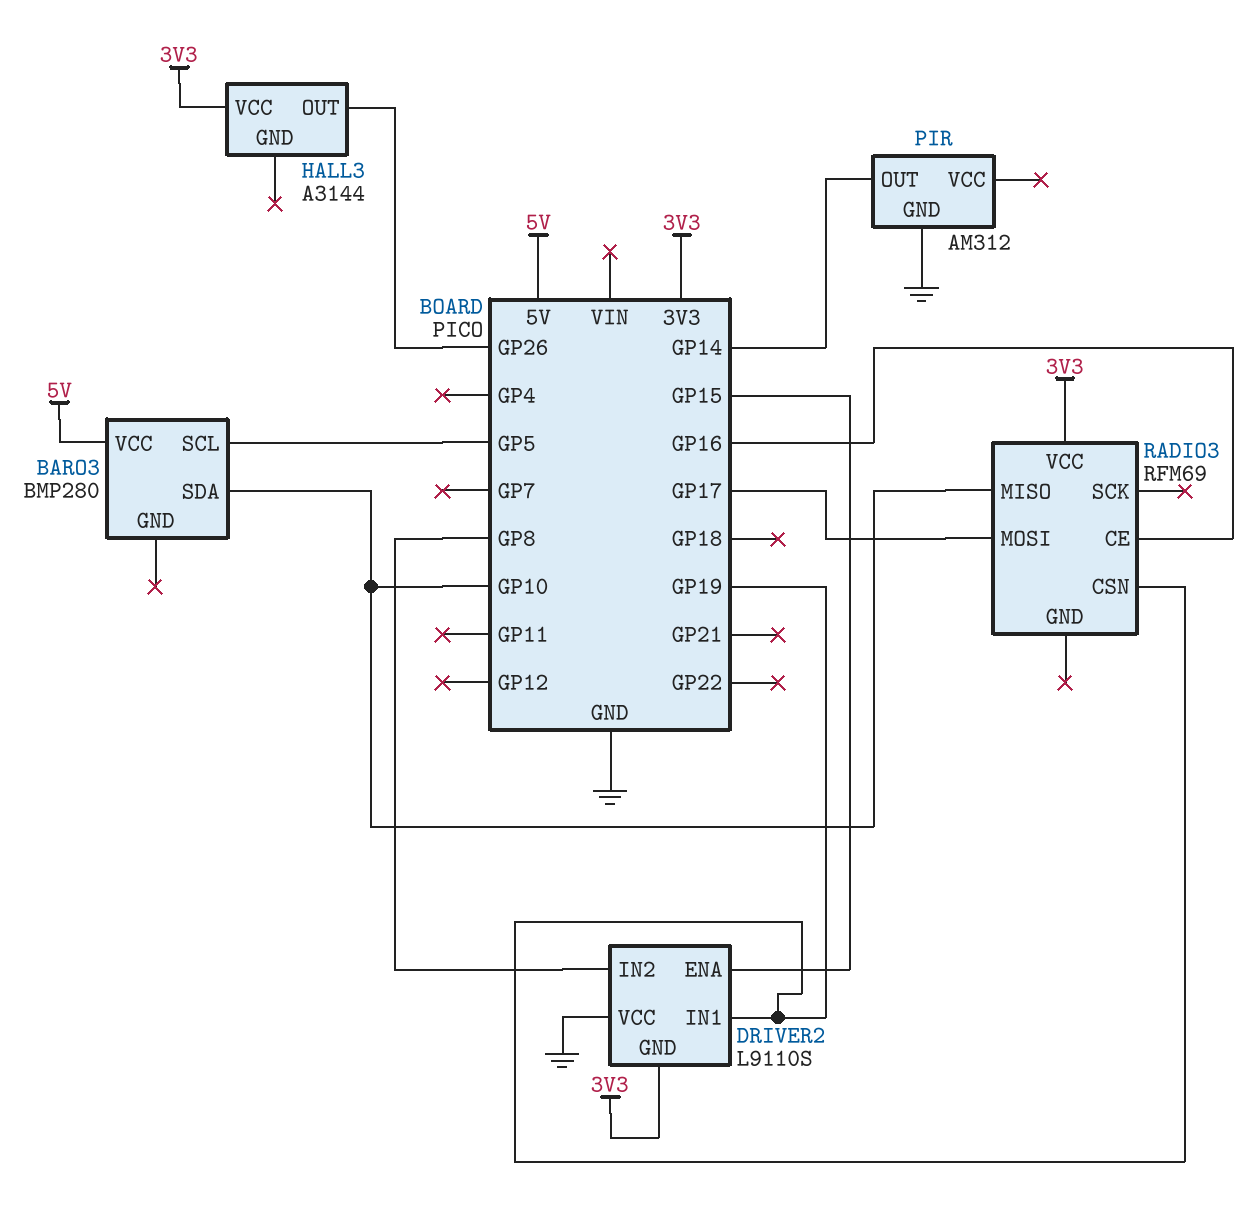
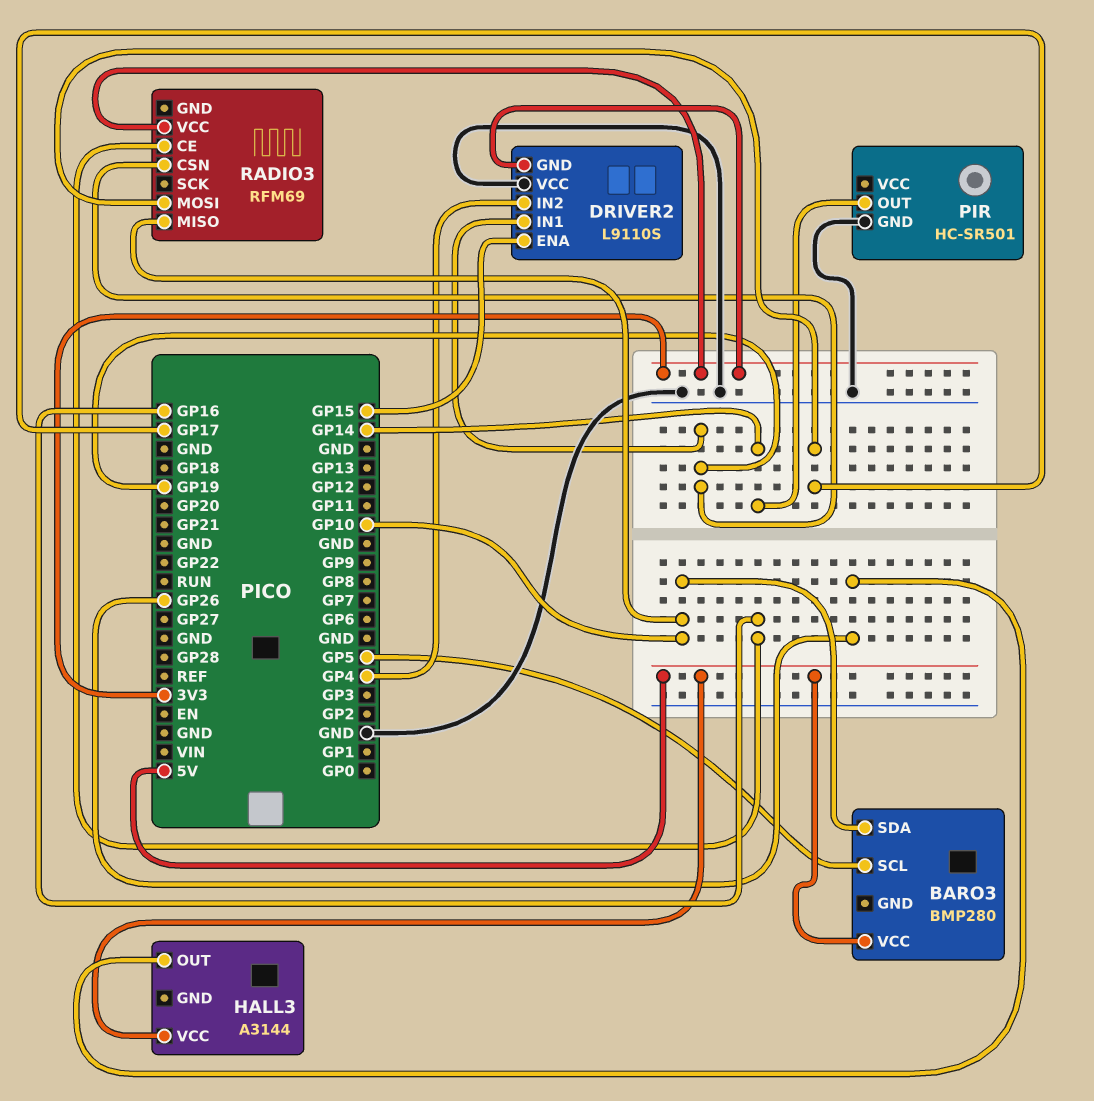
DRIVER2 pin IN2: GP8 -> GP4
HALL3 pin VCC: 3V3 -> 5V
PIR: AM312 -> HC-SR501

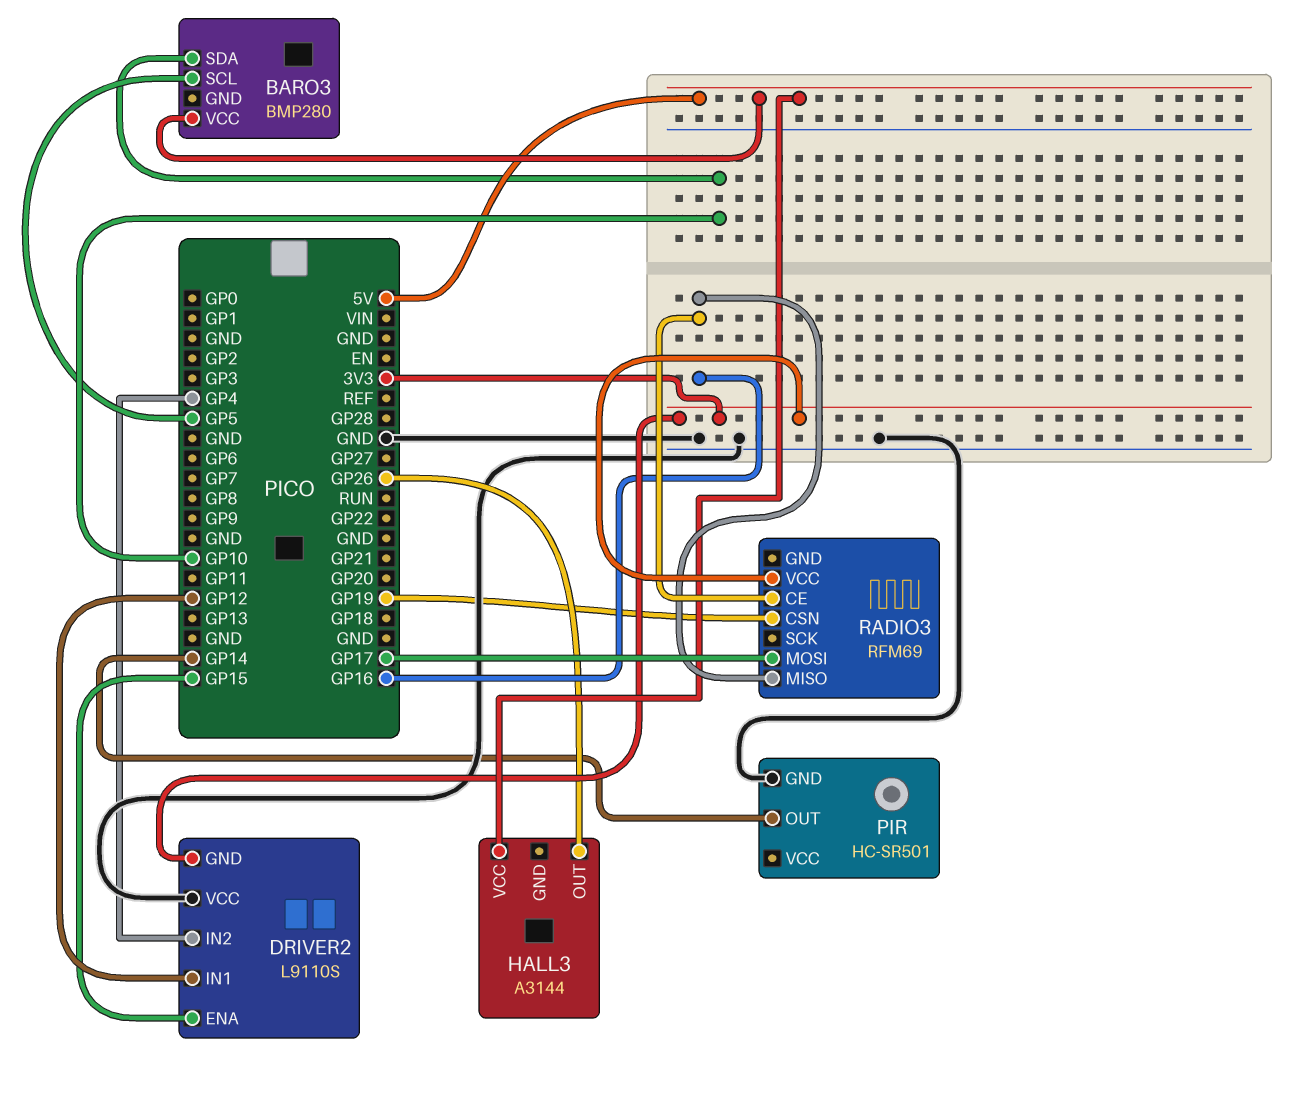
DRIVER2 pin IN1: GP19 -> GP12
RADIO3 pin MISO: GP10 -> GP16

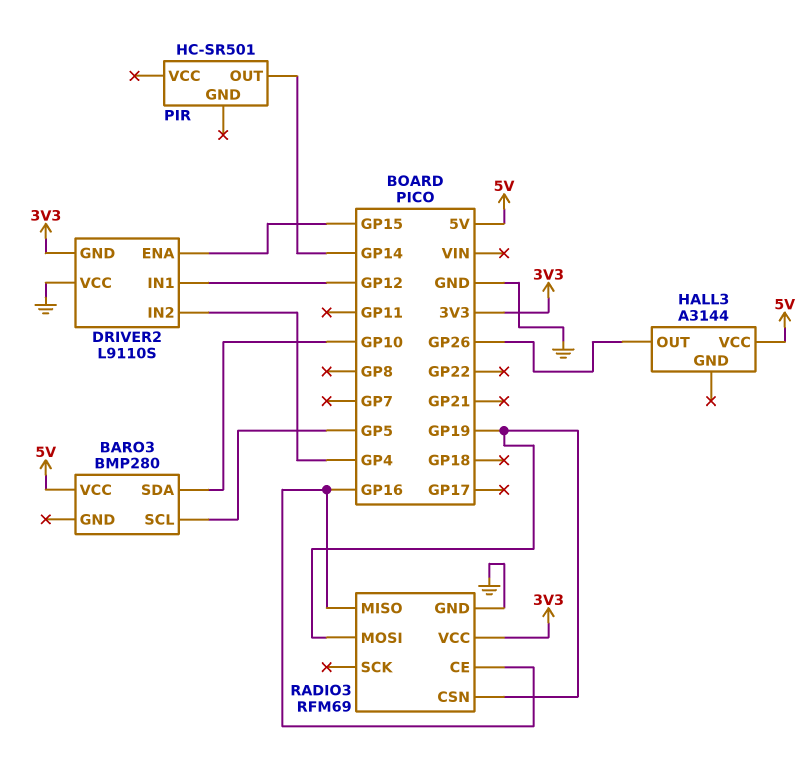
PIR pin GND: GND -> none
RADIO3 pin GND: none -> GND
RADIO3 pin MOSI: GP17 -> GP19

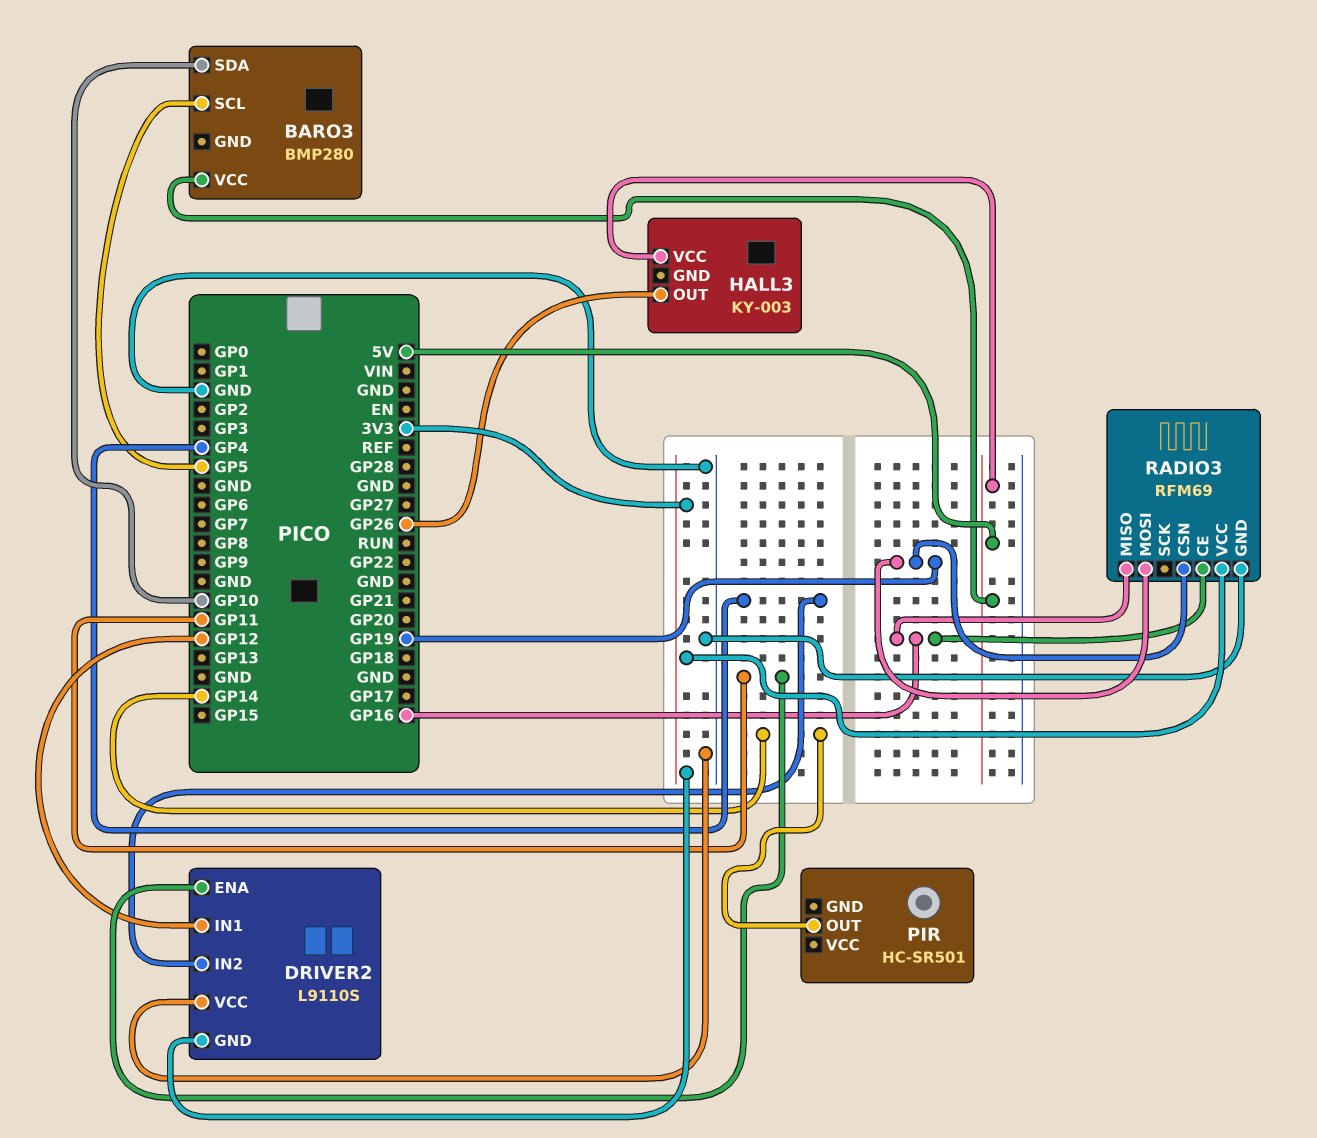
DRIVER2 pin ENA: GP15 -> GP11
HALL3: A3144 -> KY-003

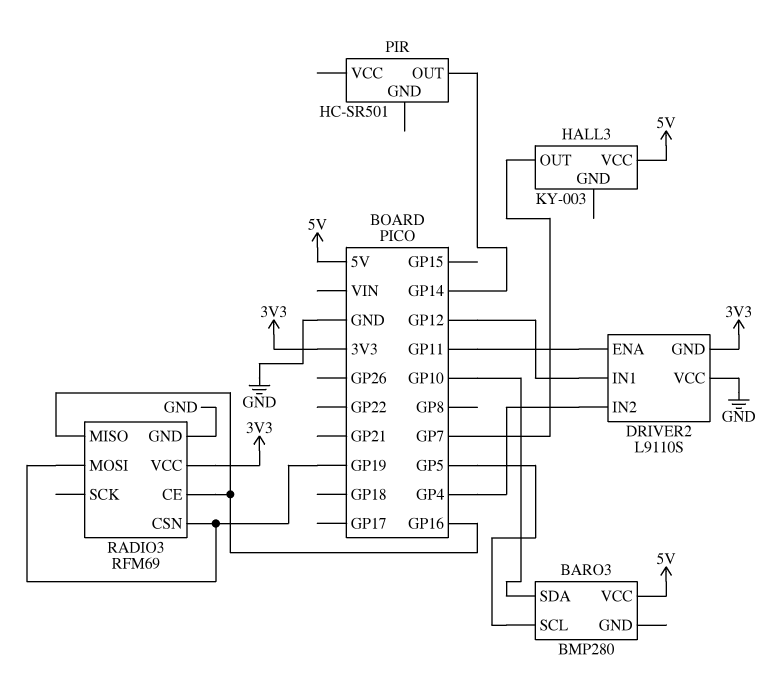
HALL3 pin OUT: GP26 -> GP7

